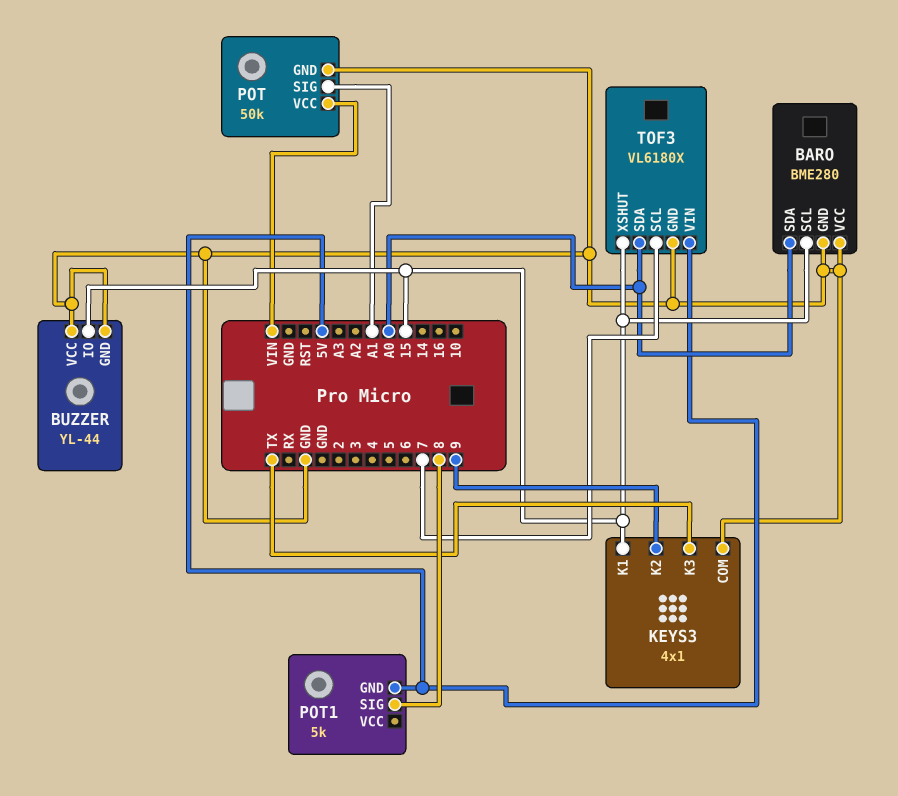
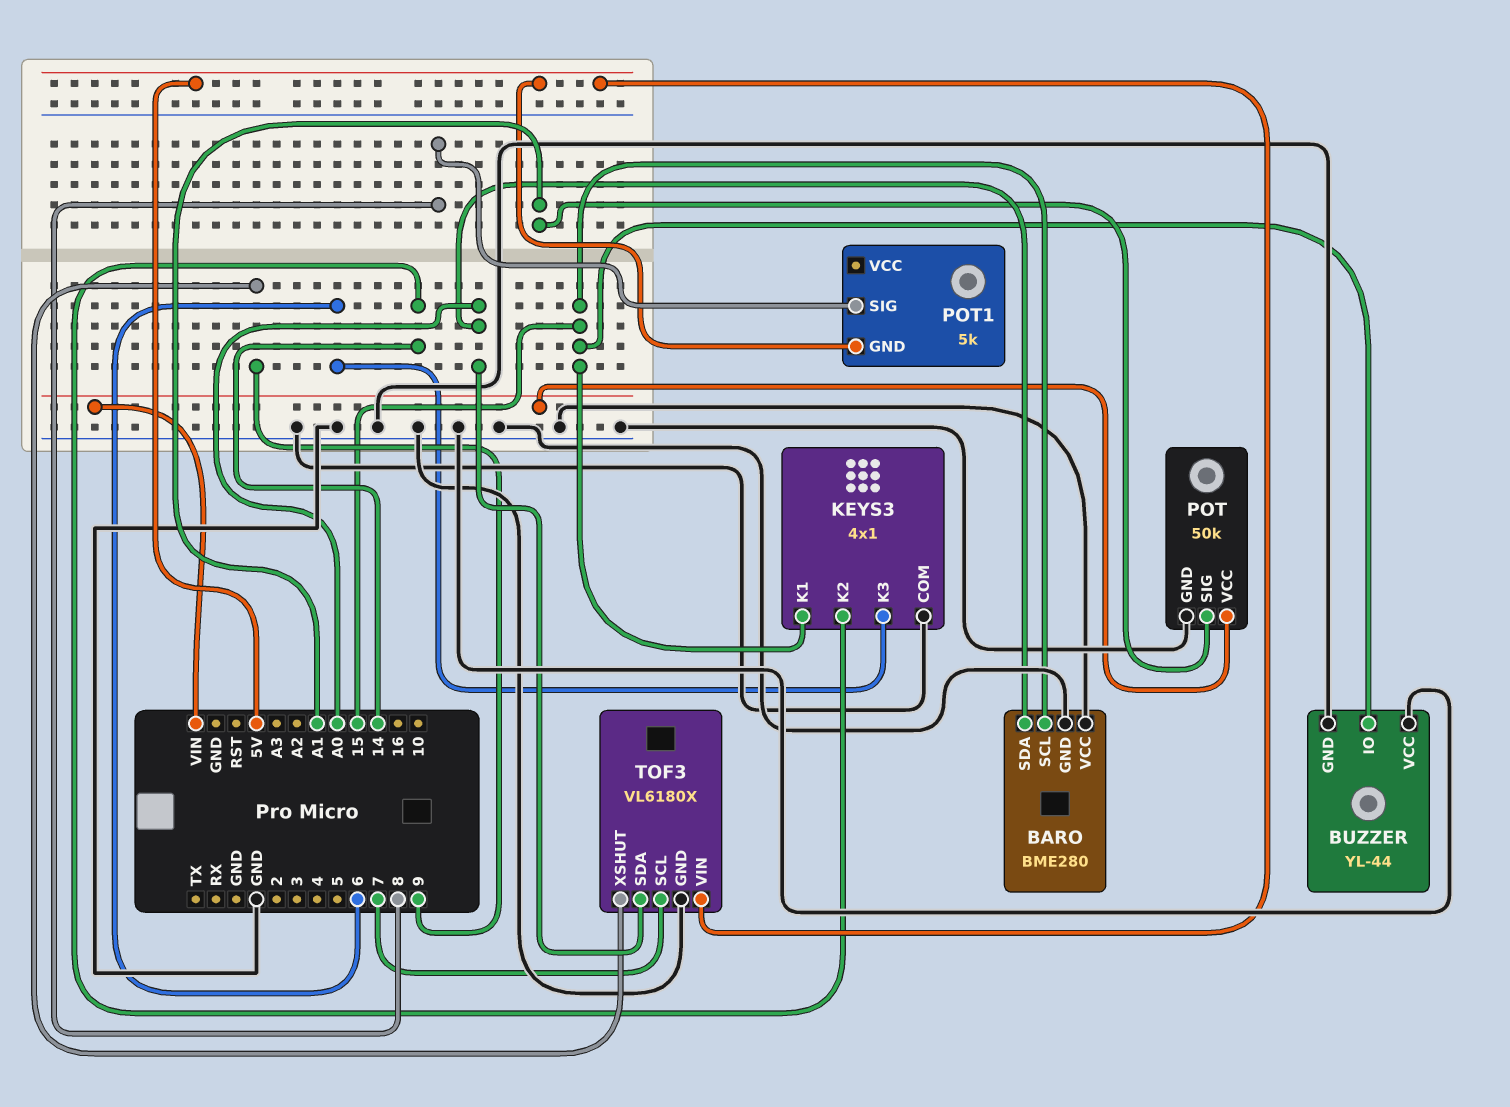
KEYS3 pin K2: 9 -> 14
KEYS3 pin K3: TX -> 6
TOF3 pin XSHUT: 15 -> 9

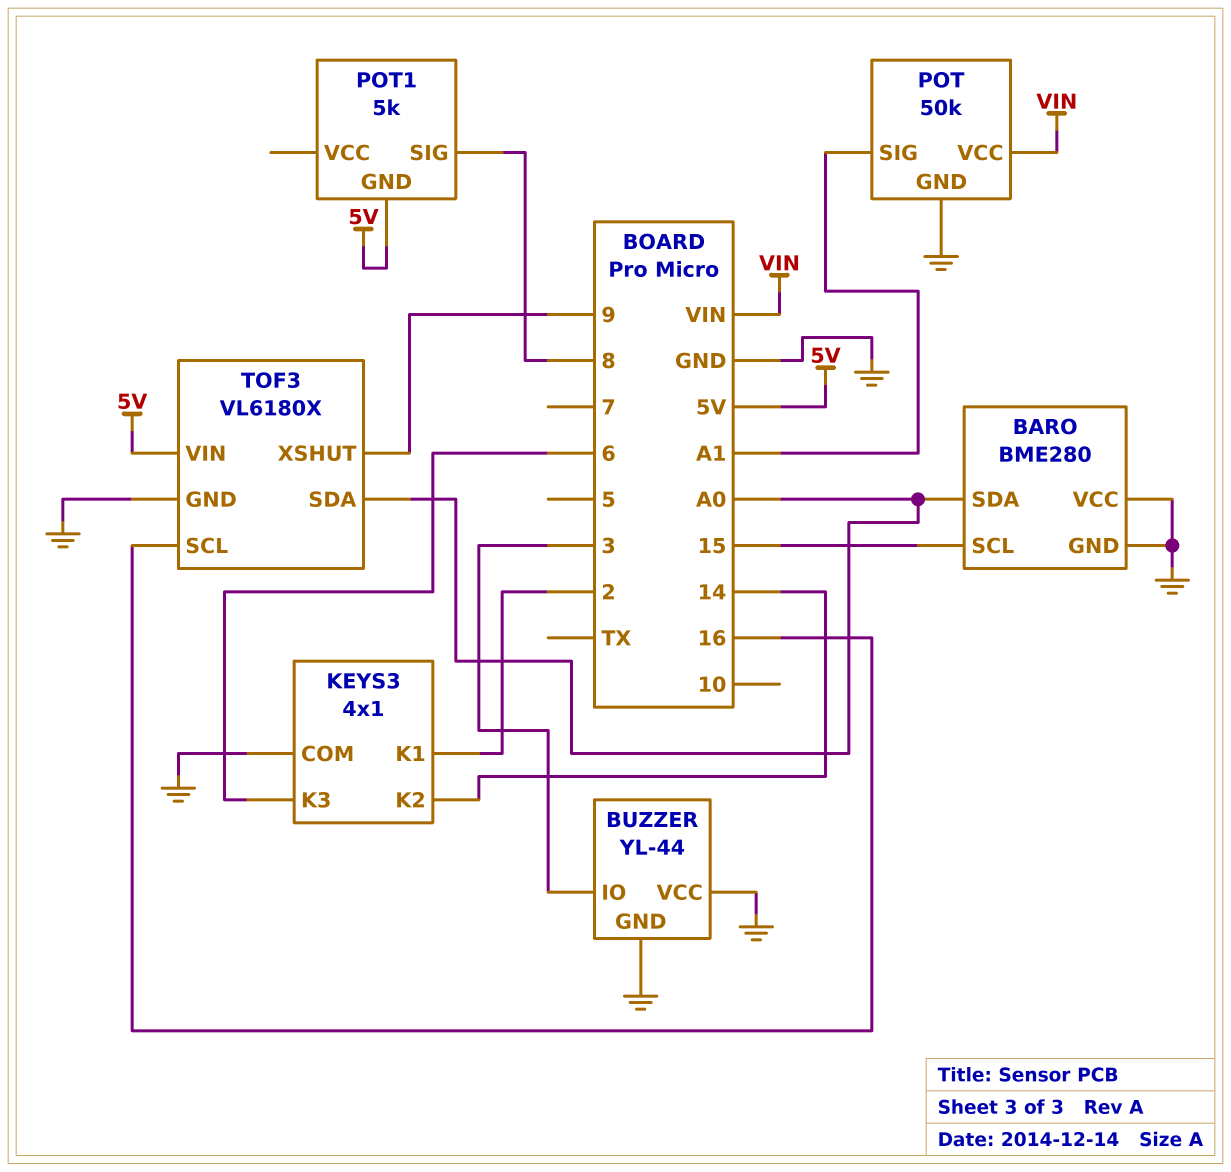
BUZZER pin IO: 15 -> 3
KEYS3 pin K1: 15 -> 2
TOF3 pin SCL: 7 -> 16

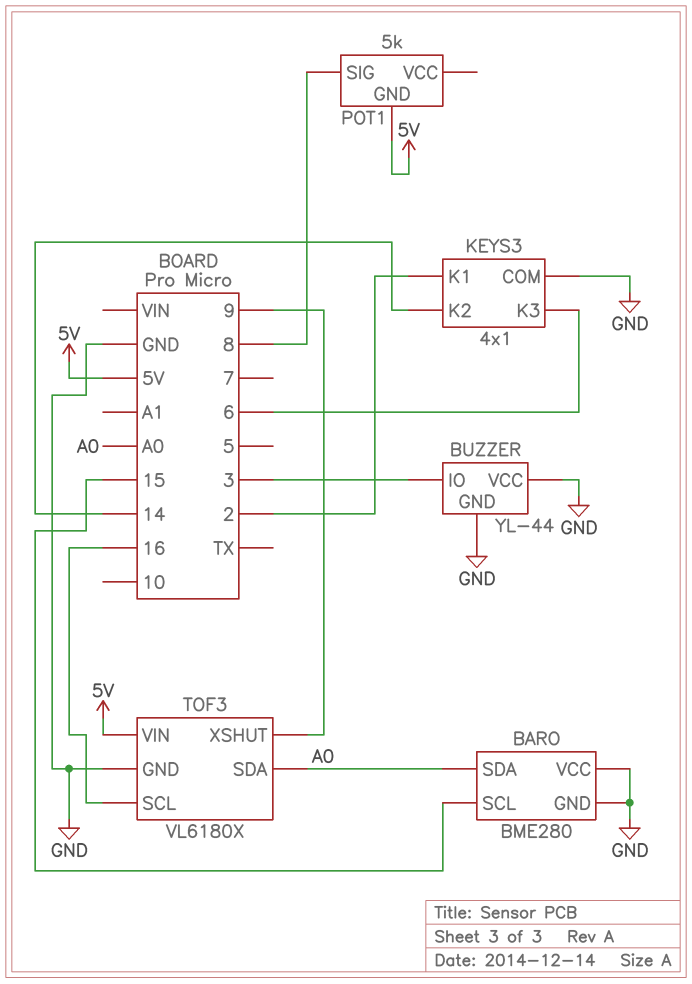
POT: 50k -> none
POT pin GND: GND -> none
POT pin SIG: A1 -> none
POT pin VCC: VIN -> none

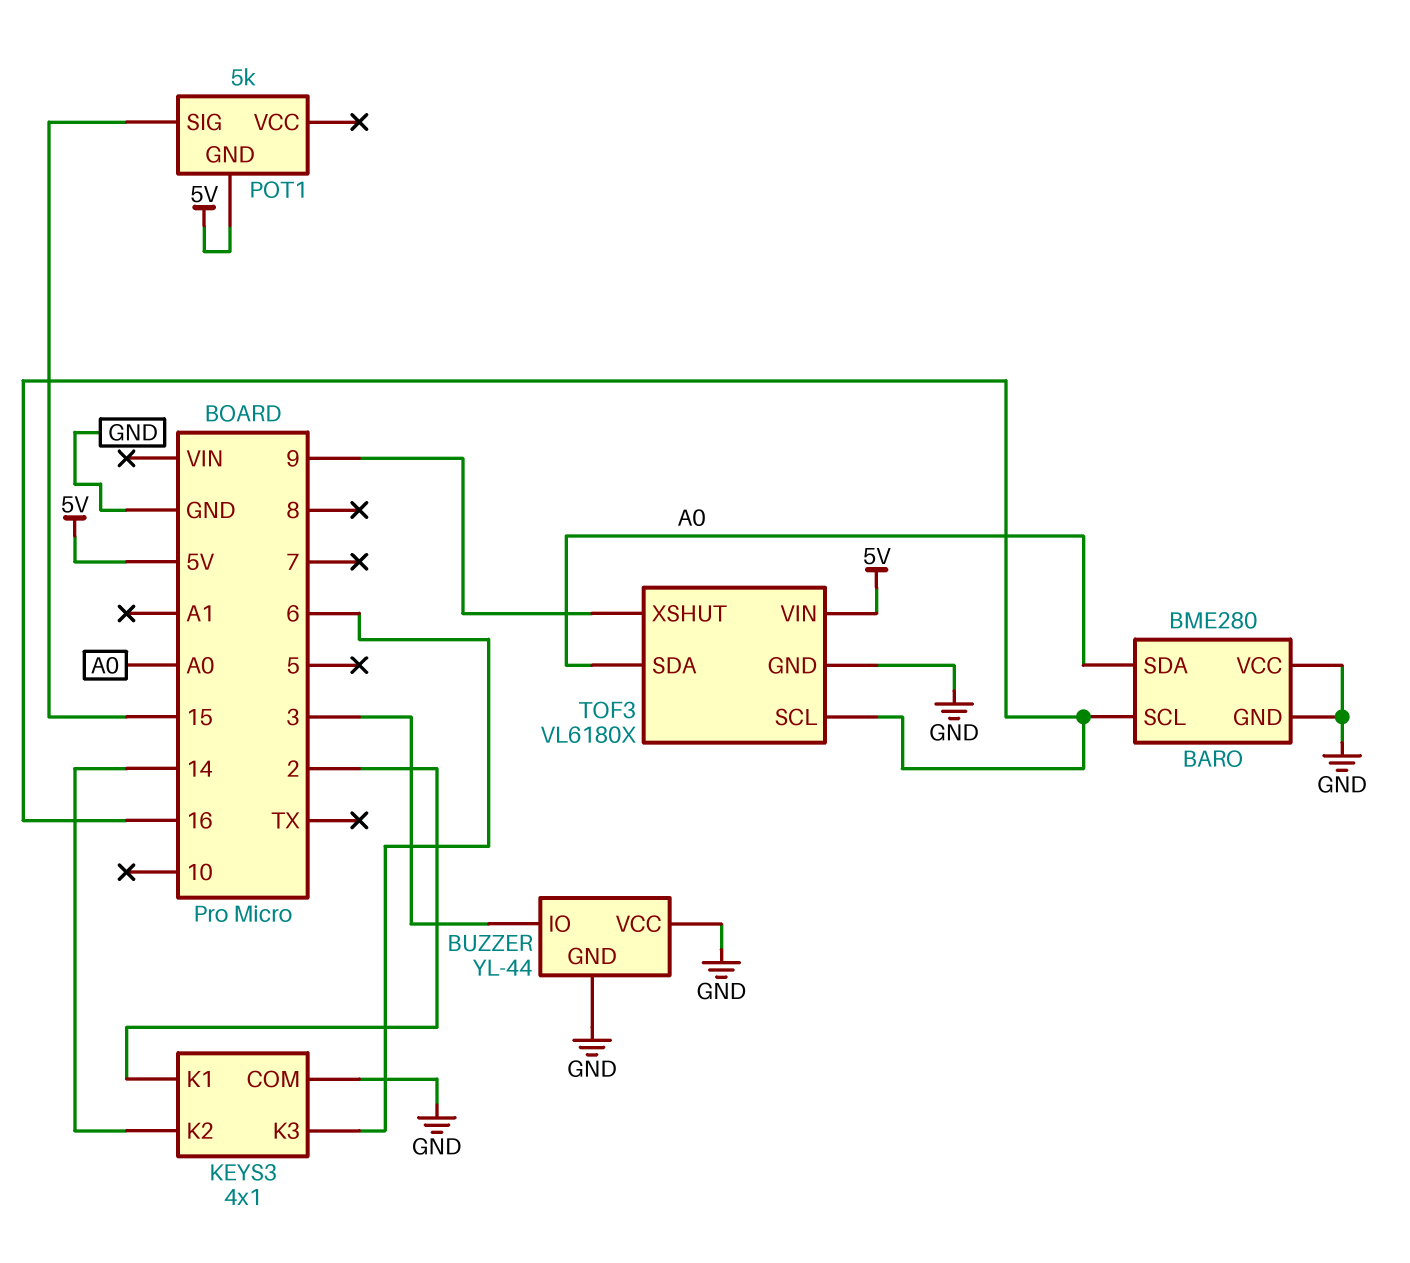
BARO pin SCL: 15 -> 16
POT1 pin SIG: 8 -> 15

